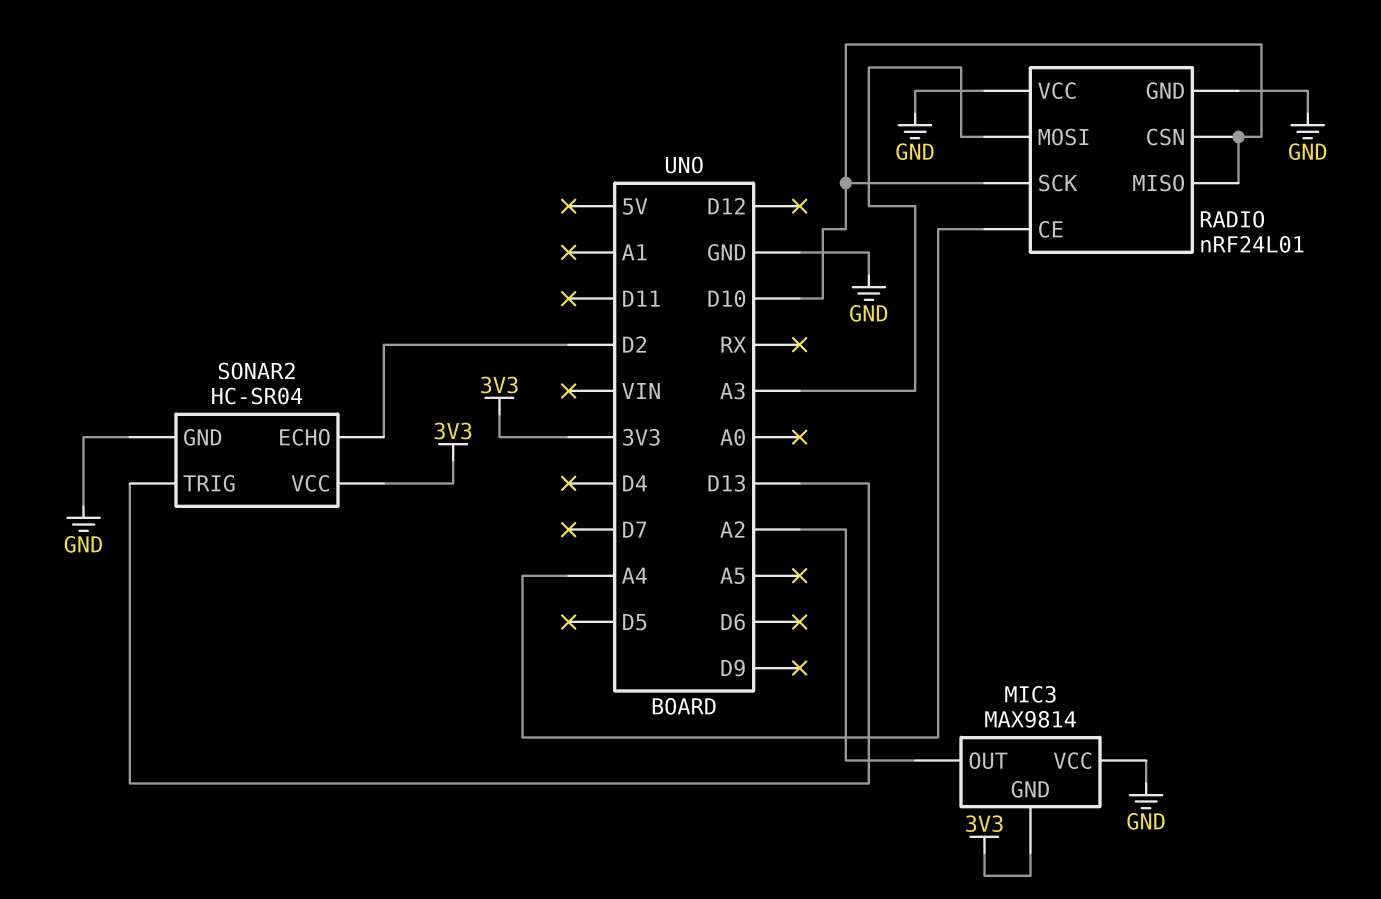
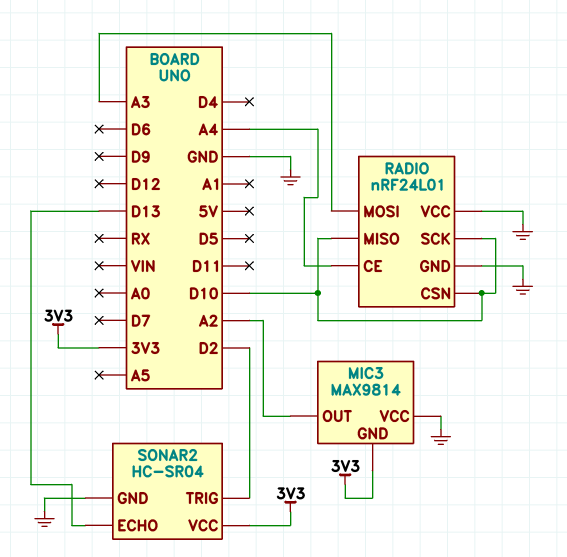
SONAR2 pin ECHO: D2 -> D13
SONAR2 pin TRIG: D13 -> D2

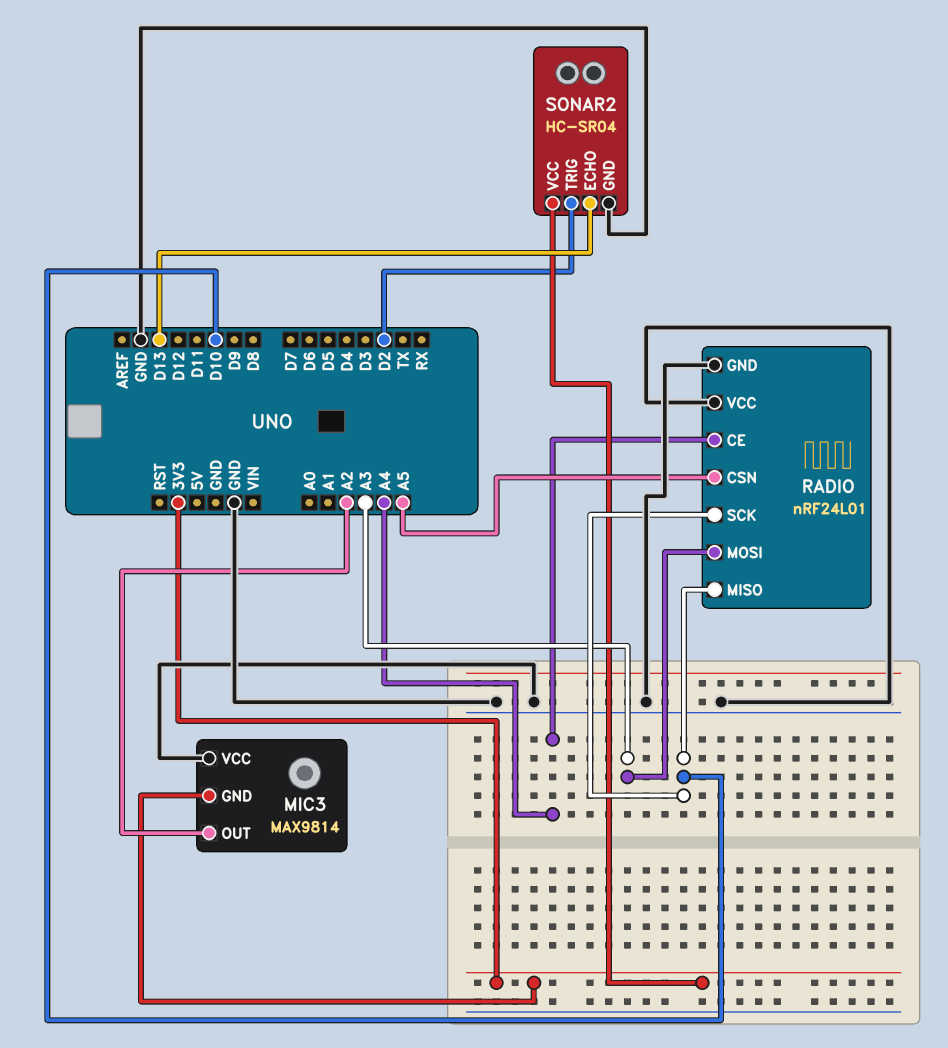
RADIO pin CSN: D10 -> A5

